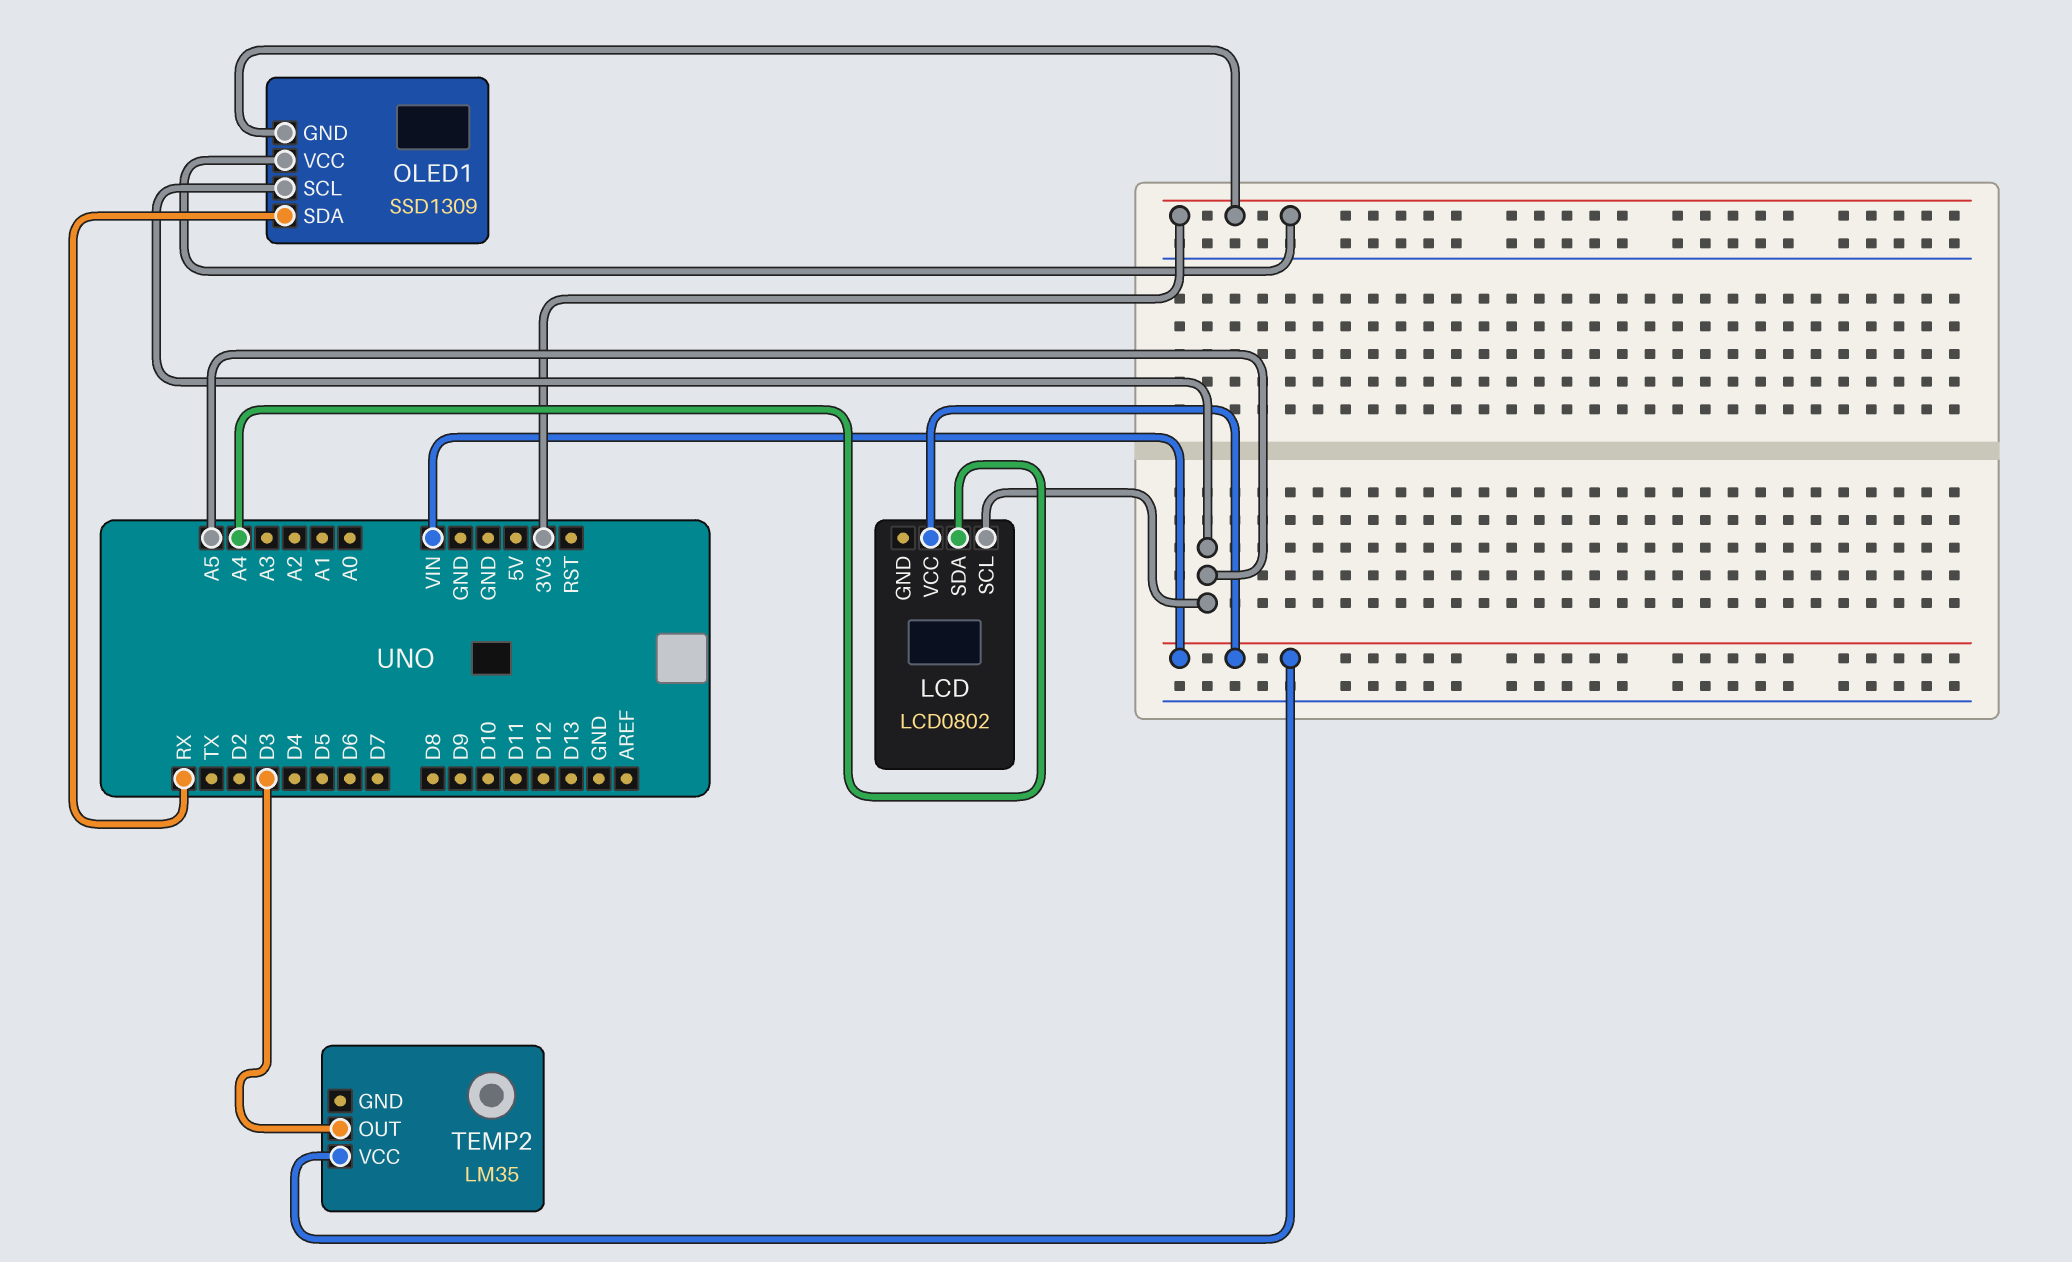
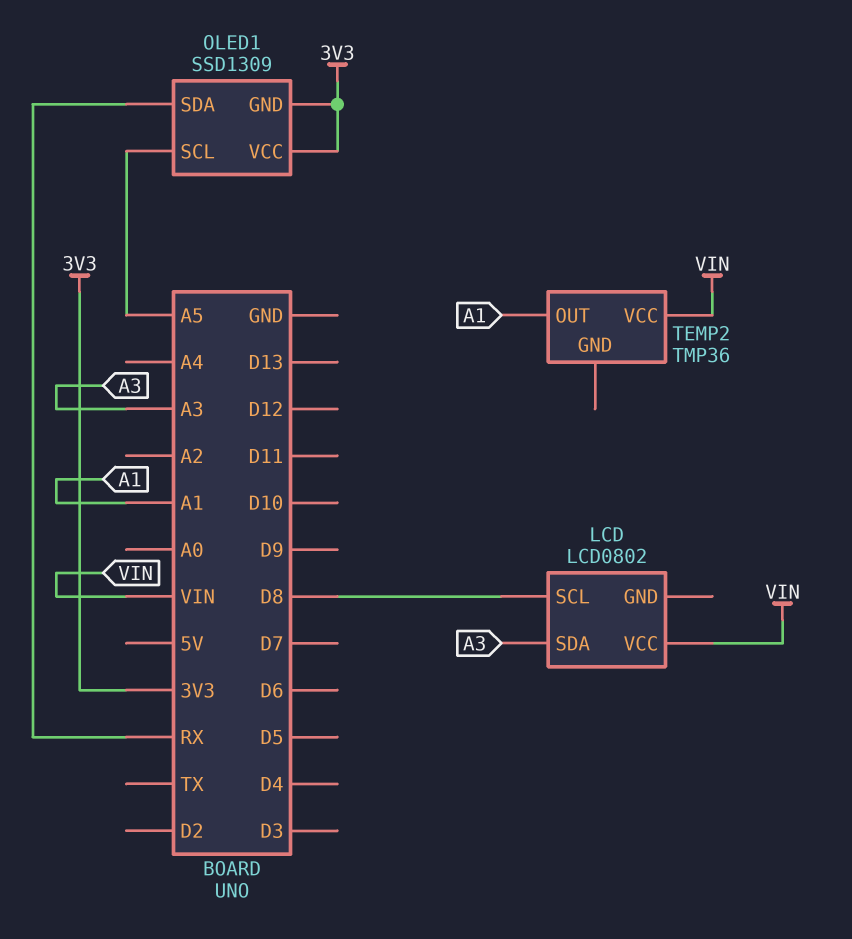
LCD pin SCL: A5 -> D8
LCD pin SDA: A4 -> A3
TEMP2: LM35 -> TMP36
TEMP2 pin OUT: D3 -> A1

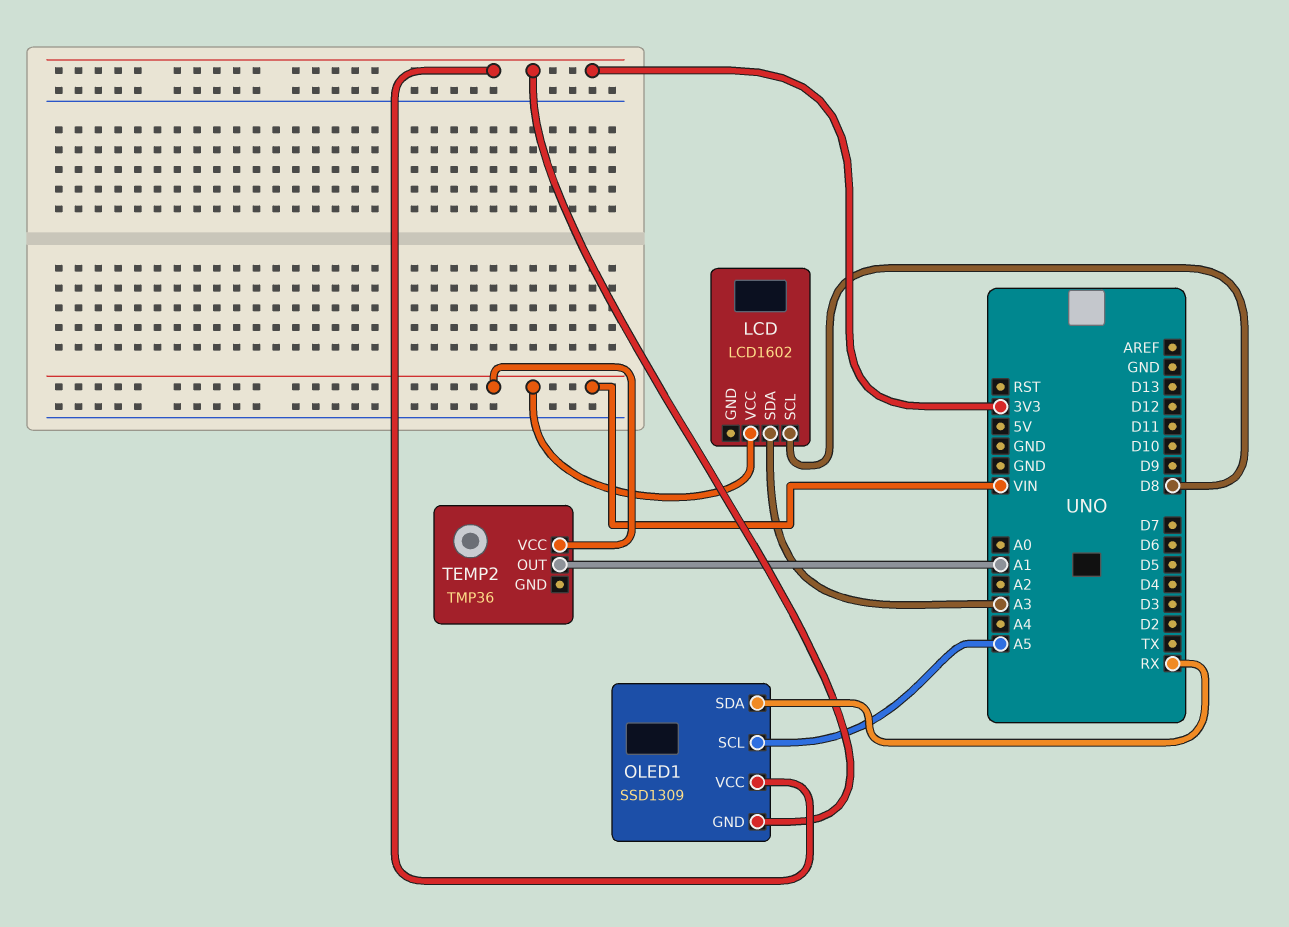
LCD: LCD0802 -> LCD1602

